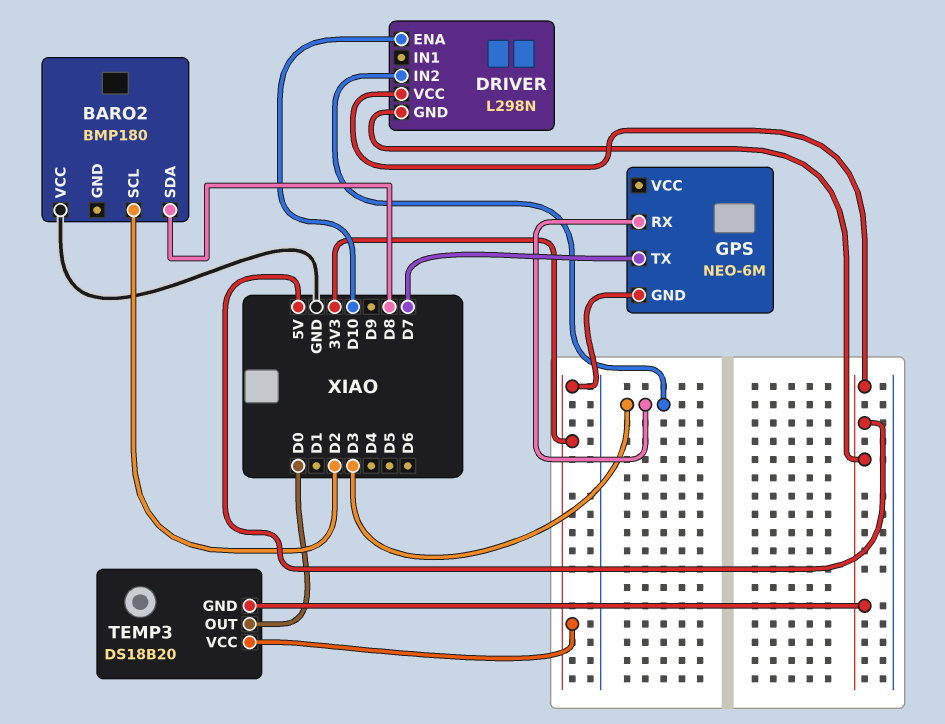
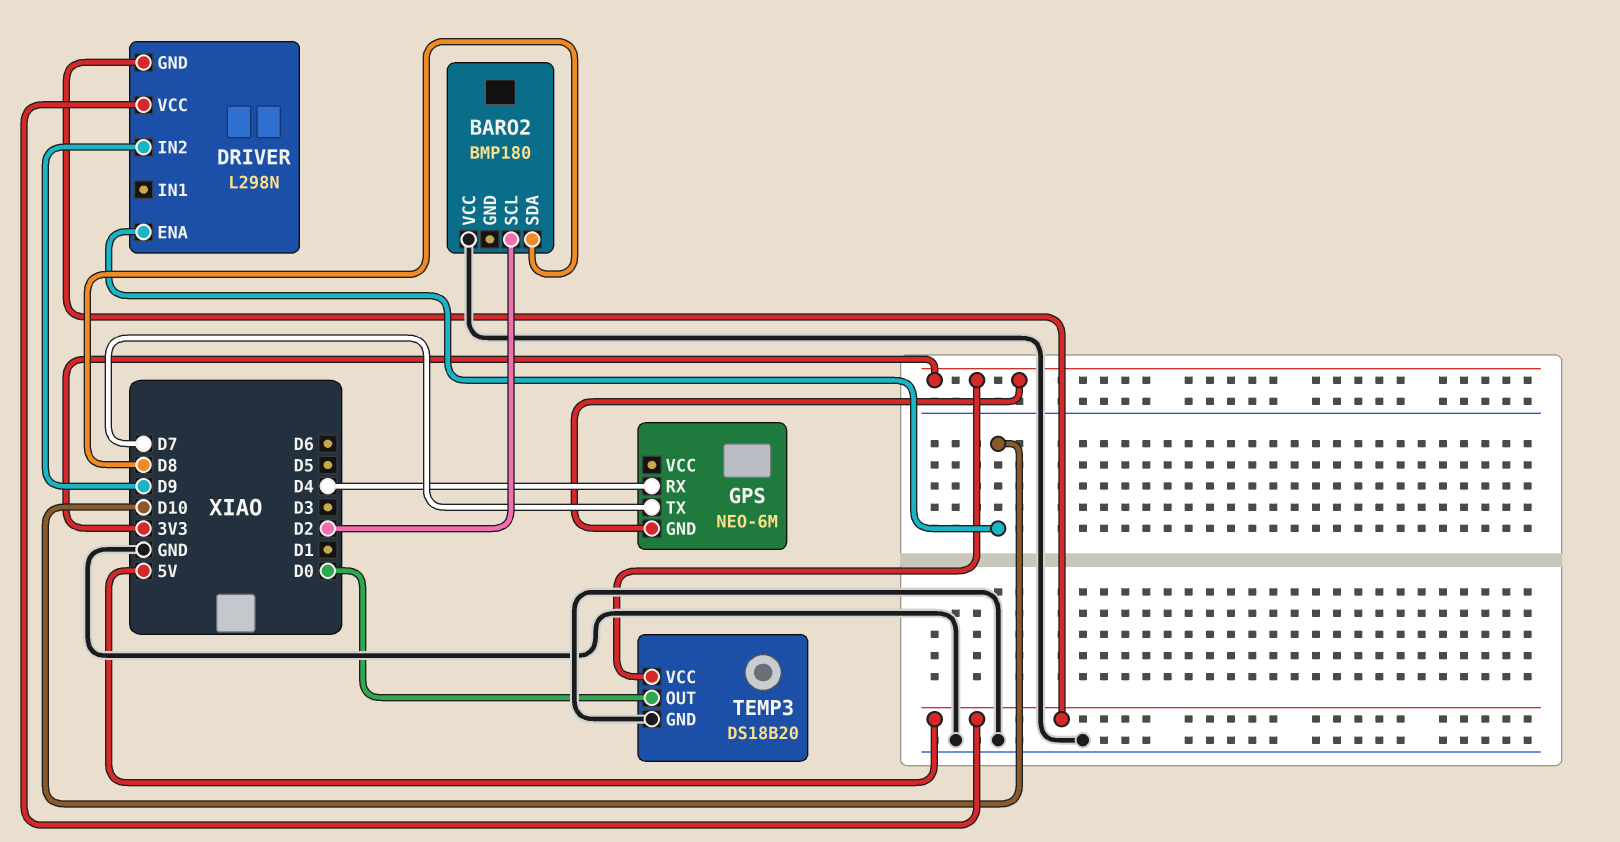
DRIVER pin IN2: D3 -> D9
GPS pin RX: D3 -> D4
TEMP3 pin GND: 5V -> GND

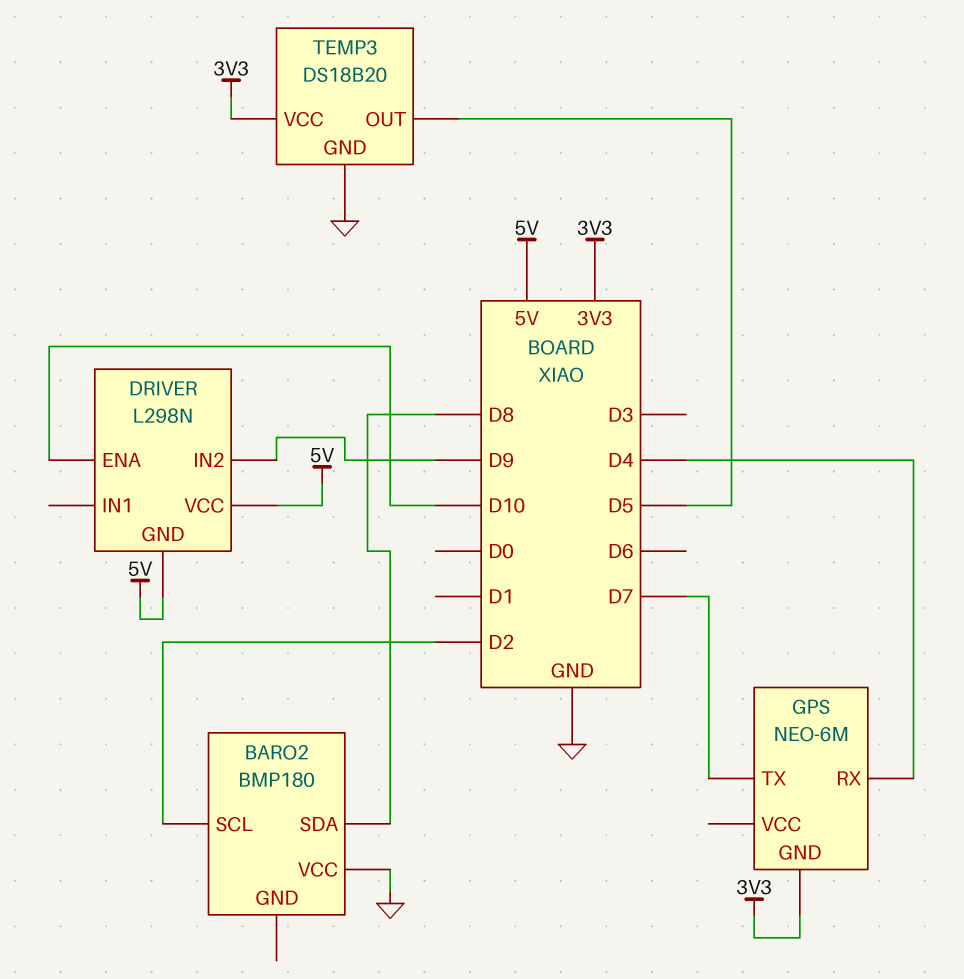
TEMP3 pin OUT: D0 -> D5

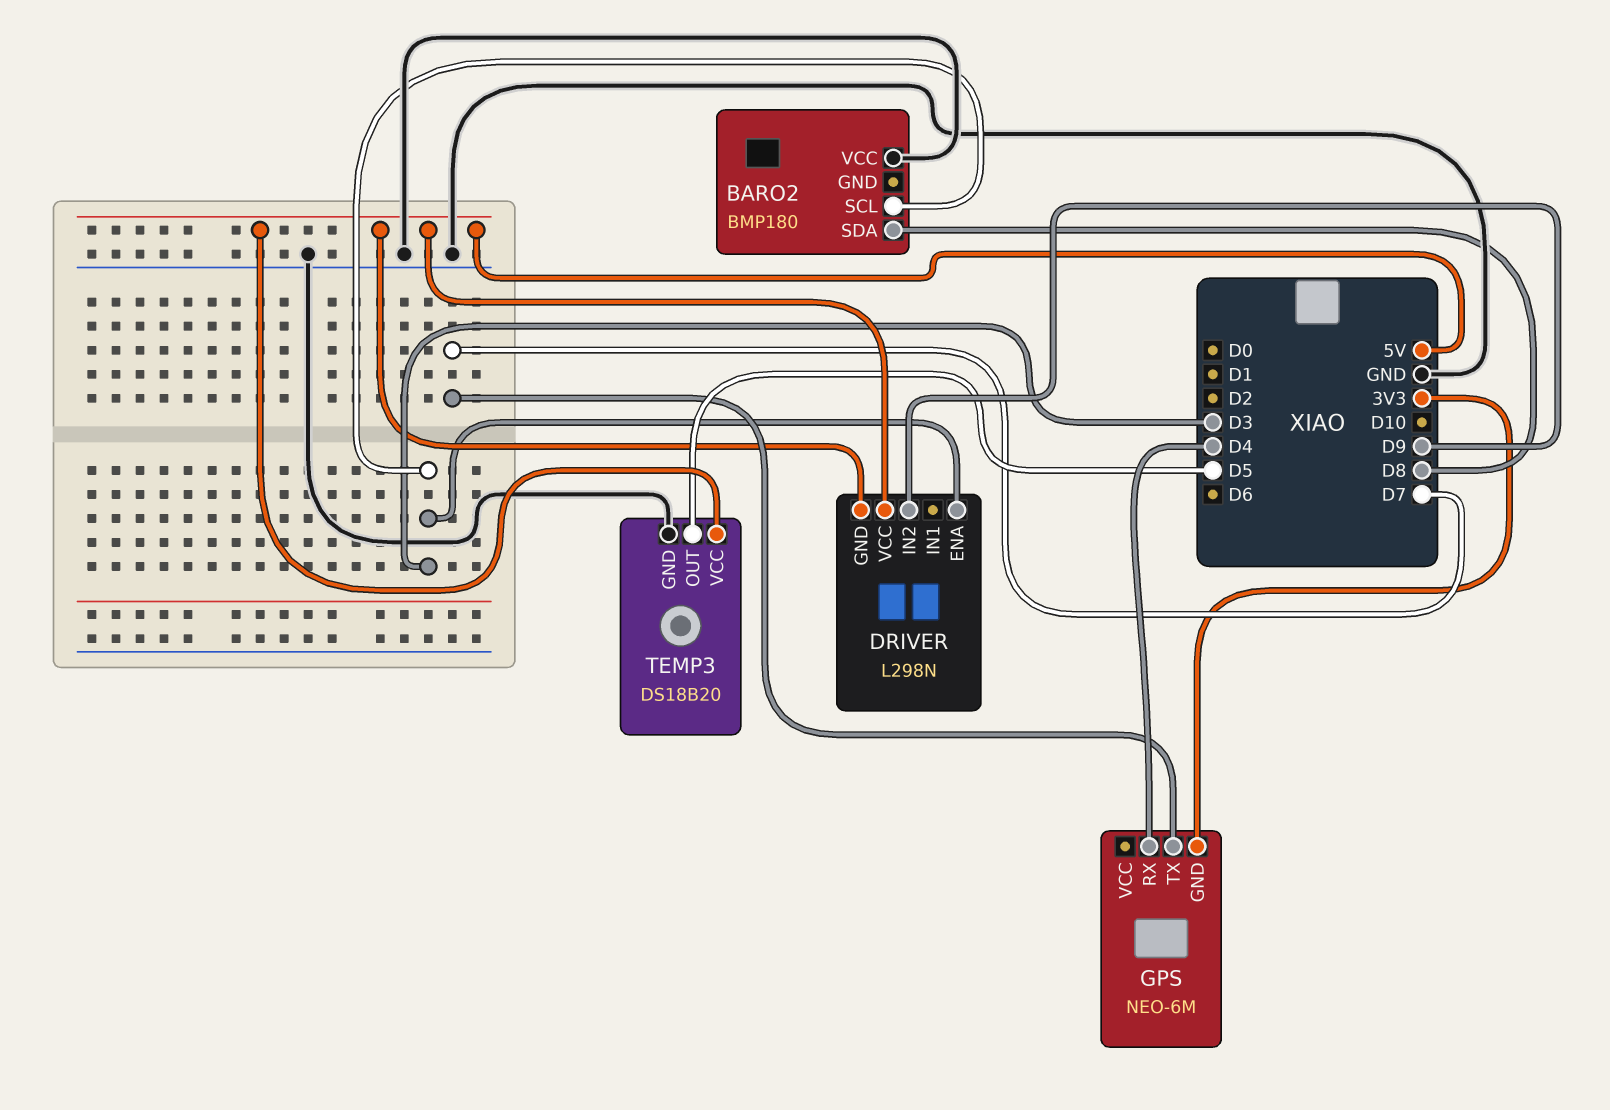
BARO2 pin SCL: D2 -> D3
DRIVER pin ENA: D10 -> D3
TEMP3 pin VCC: 3V3 -> 5V

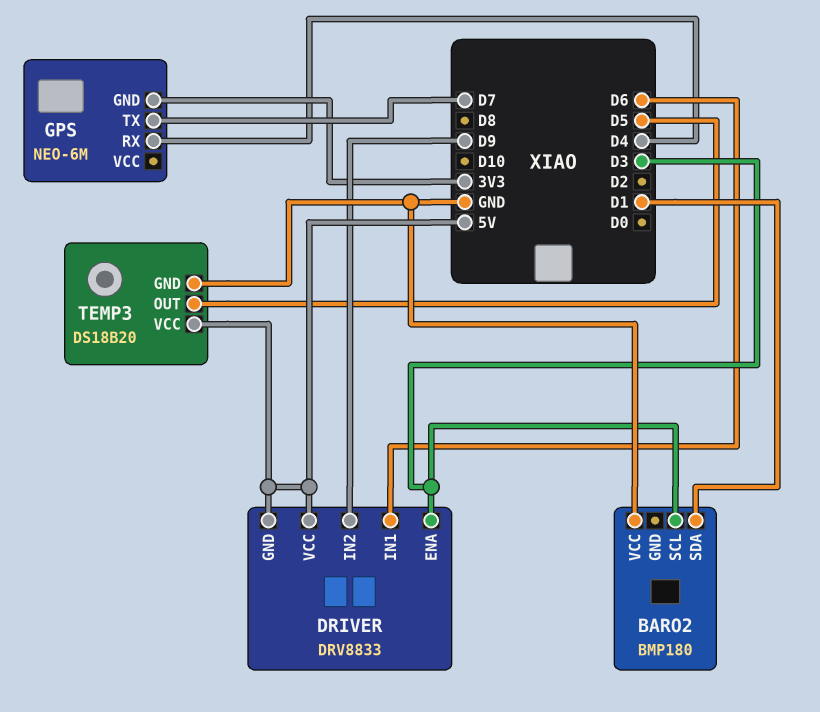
BARO2 pin SDA: D8 -> D1
DRIVER: L298N -> DRV8833
DRIVER pin IN1: none -> D6

